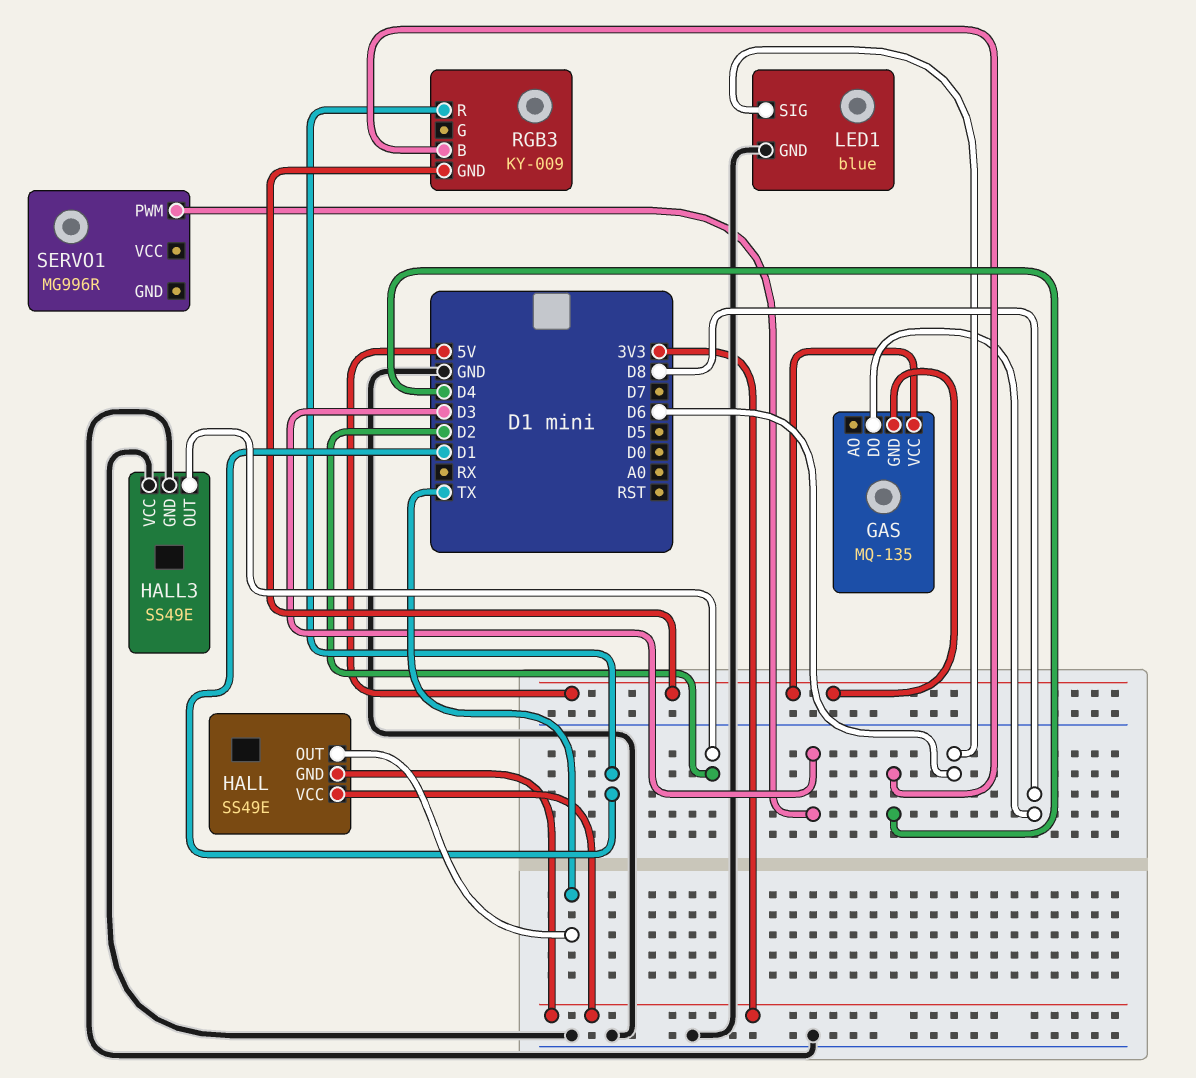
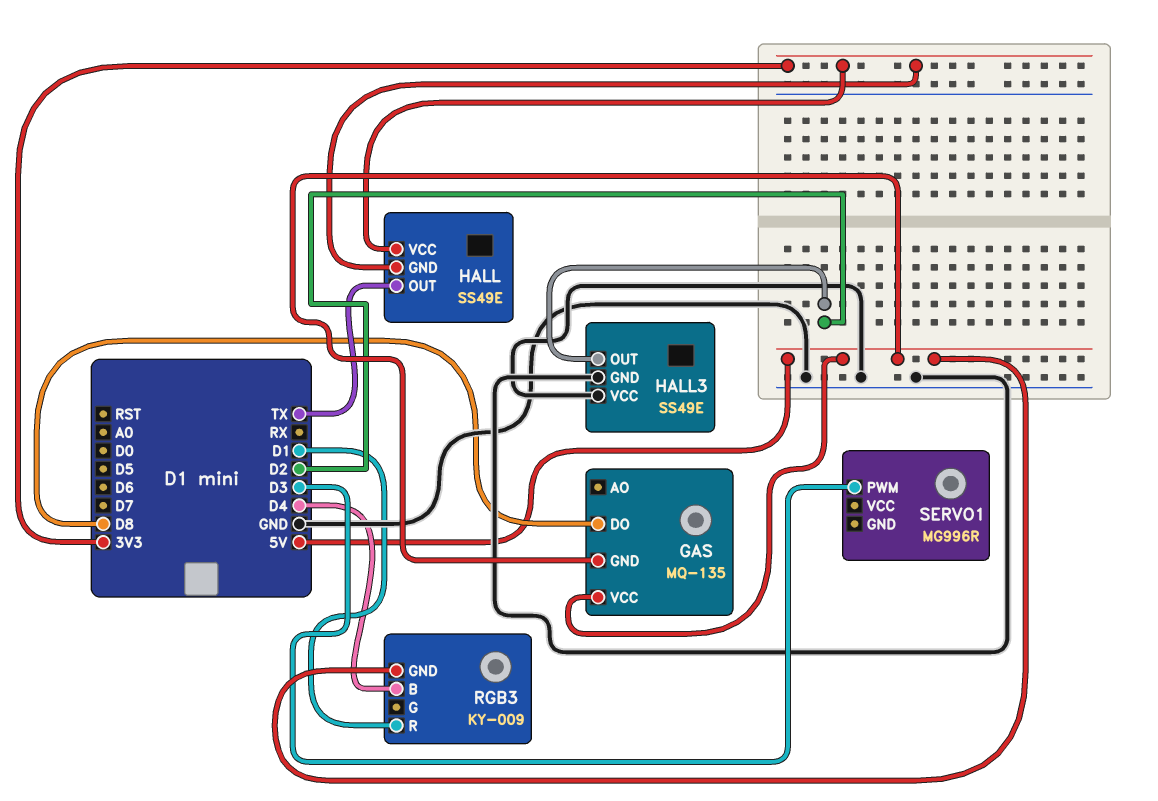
LED1: blue -> none
LED1 pin GND: GND -> none
LED1 pin SIG: D6 -> none

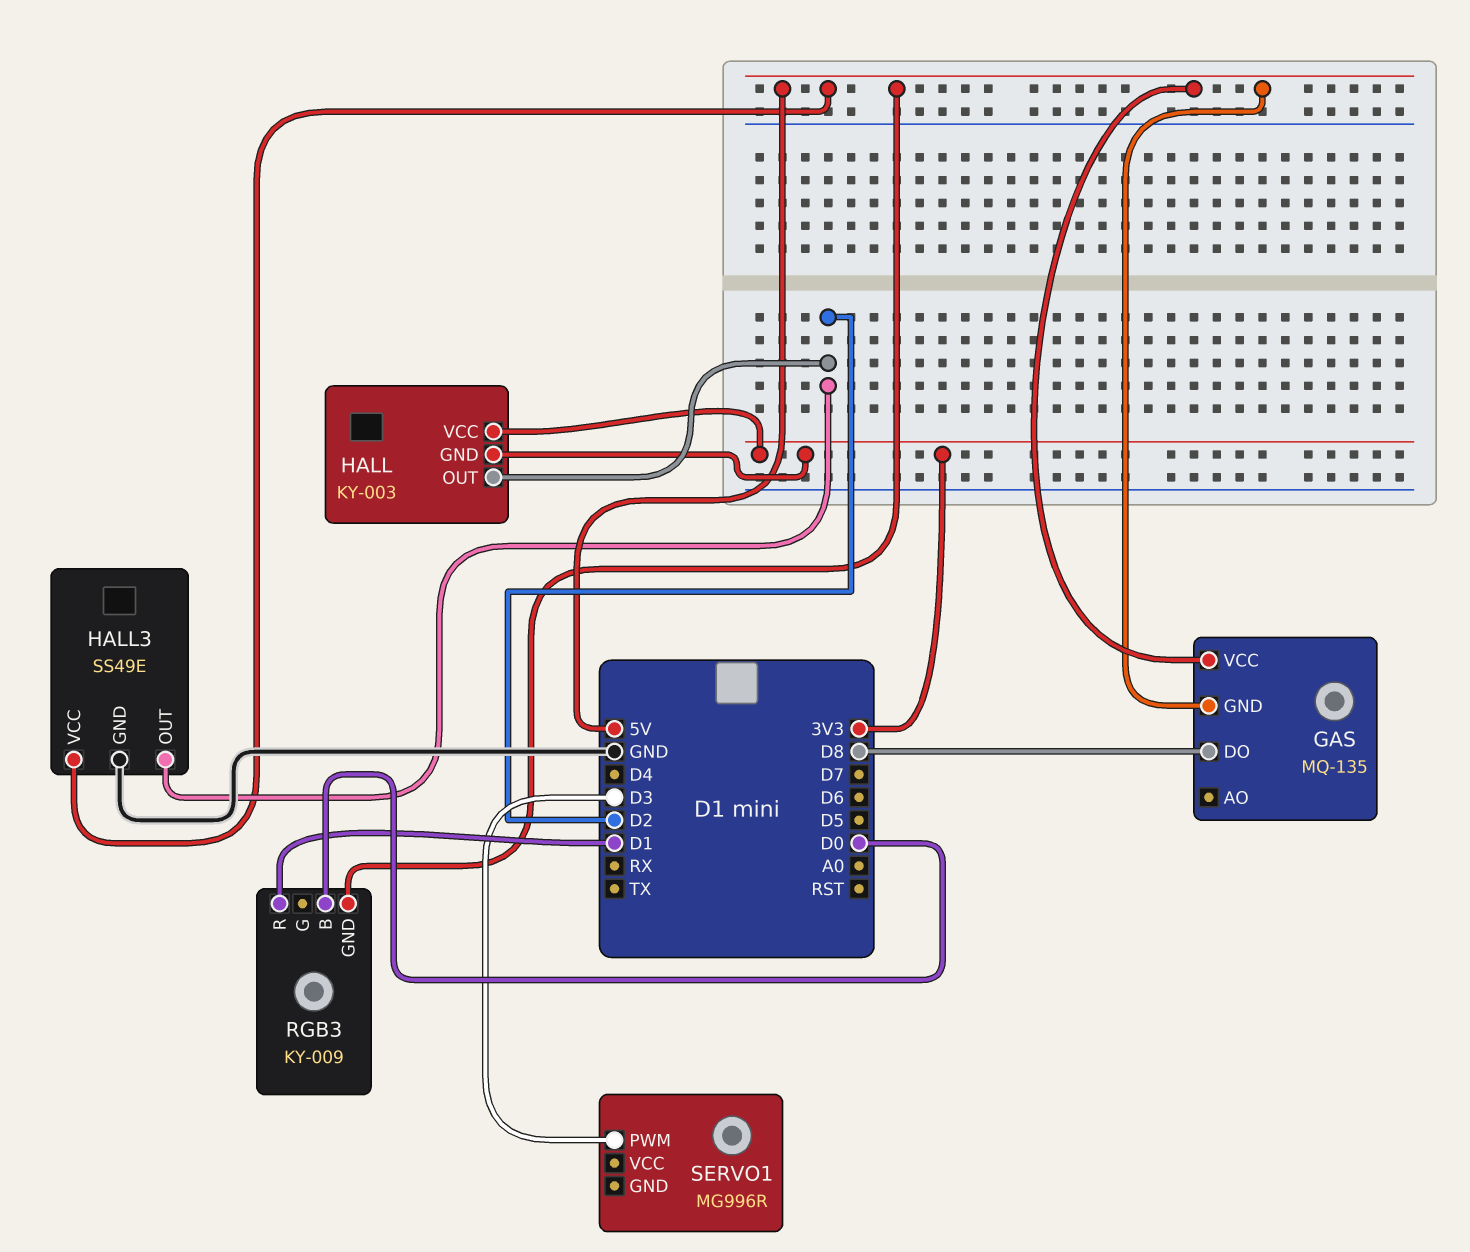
HALL: SS49E -> KY-003
HALL pin OUT: TX -> D2
HALL3 pin VCC: GND -> 5V
RGB3 pin B: D4 -> D0

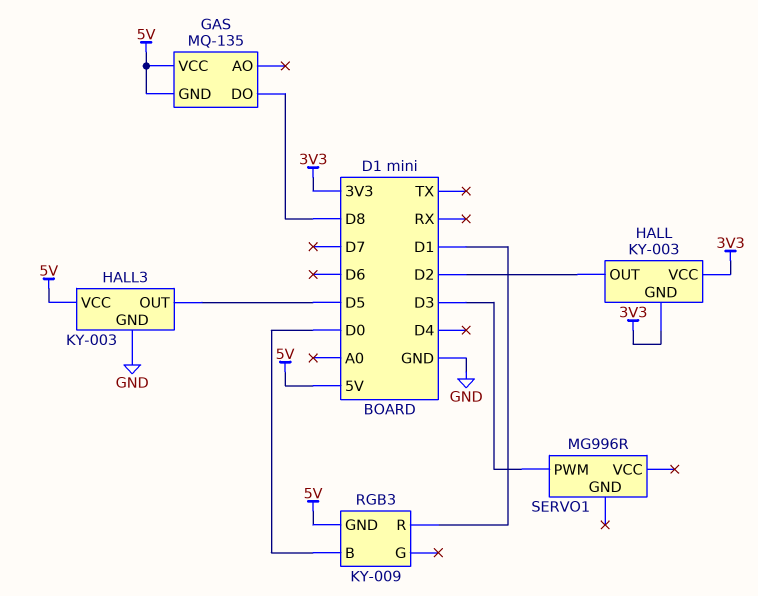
HALL3: SS49E -> KY-003
HALL3 pin OUT: D2 -> D5

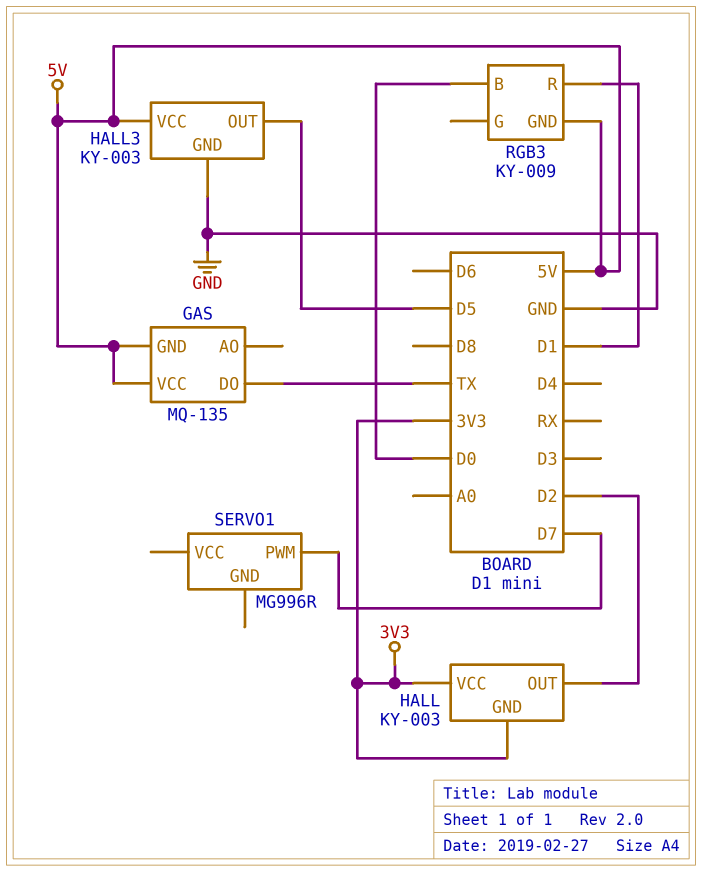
GAS pin DO: D8 -> TX
SERVO1 pin PWM: D3 -> D7

